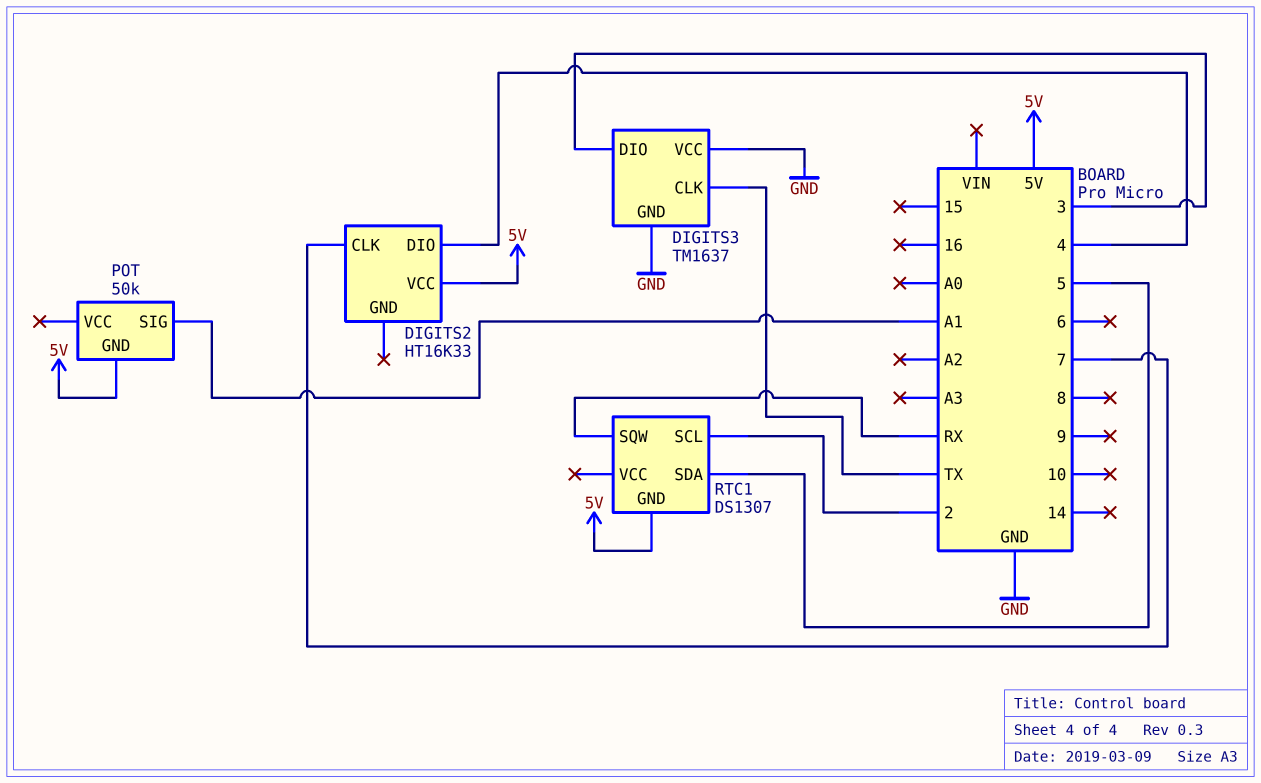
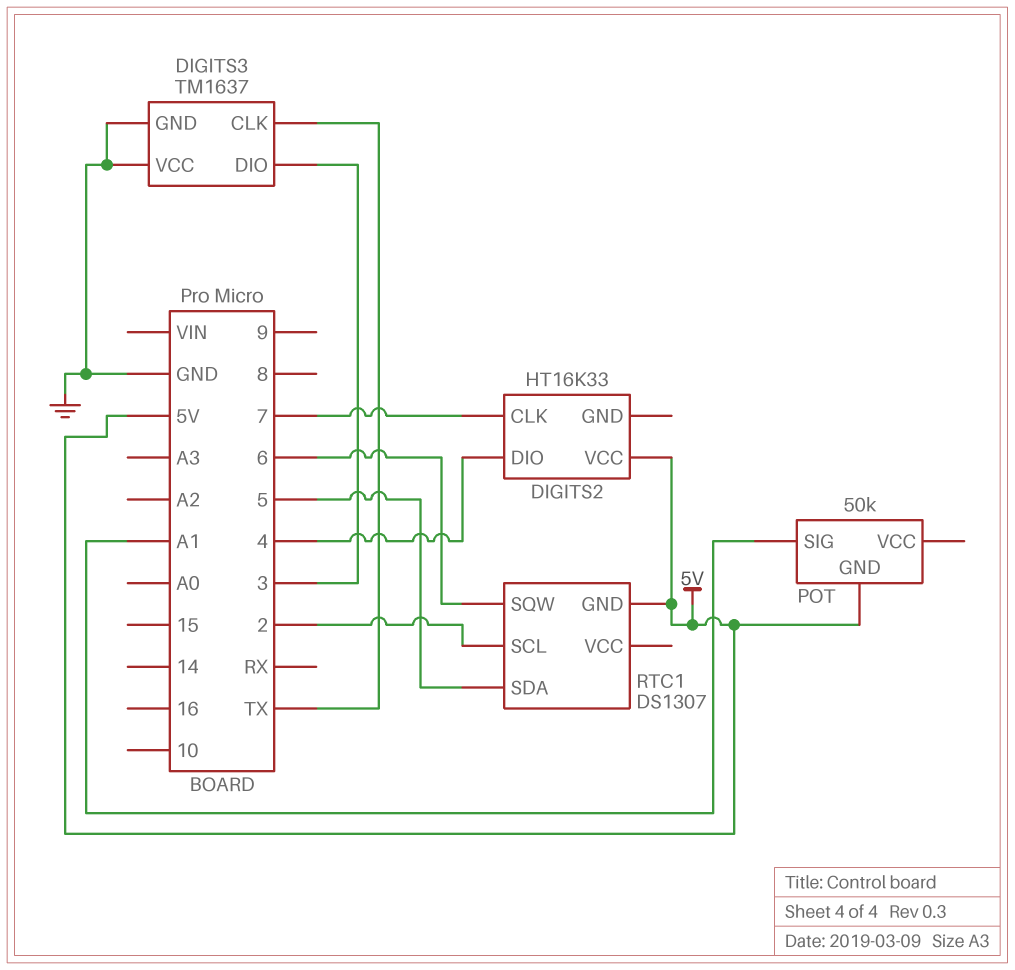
RTC1 pin SQW: RX -> 6

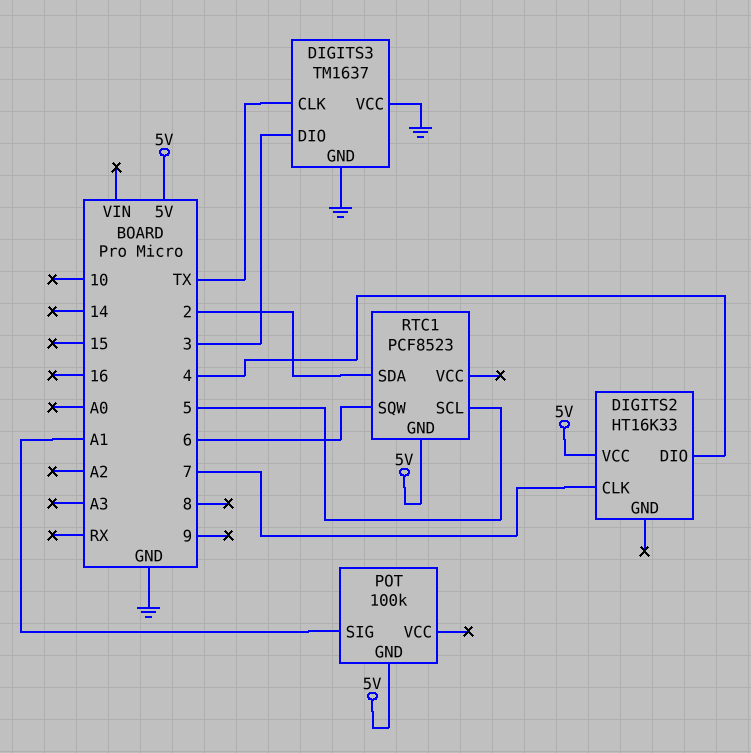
POT: 50k -> 100k
RTC1: DS1307 -> PCF8523
RTC1 pin SCL: 2 -> 5
RTC1 pin SDA: 5 -> 2

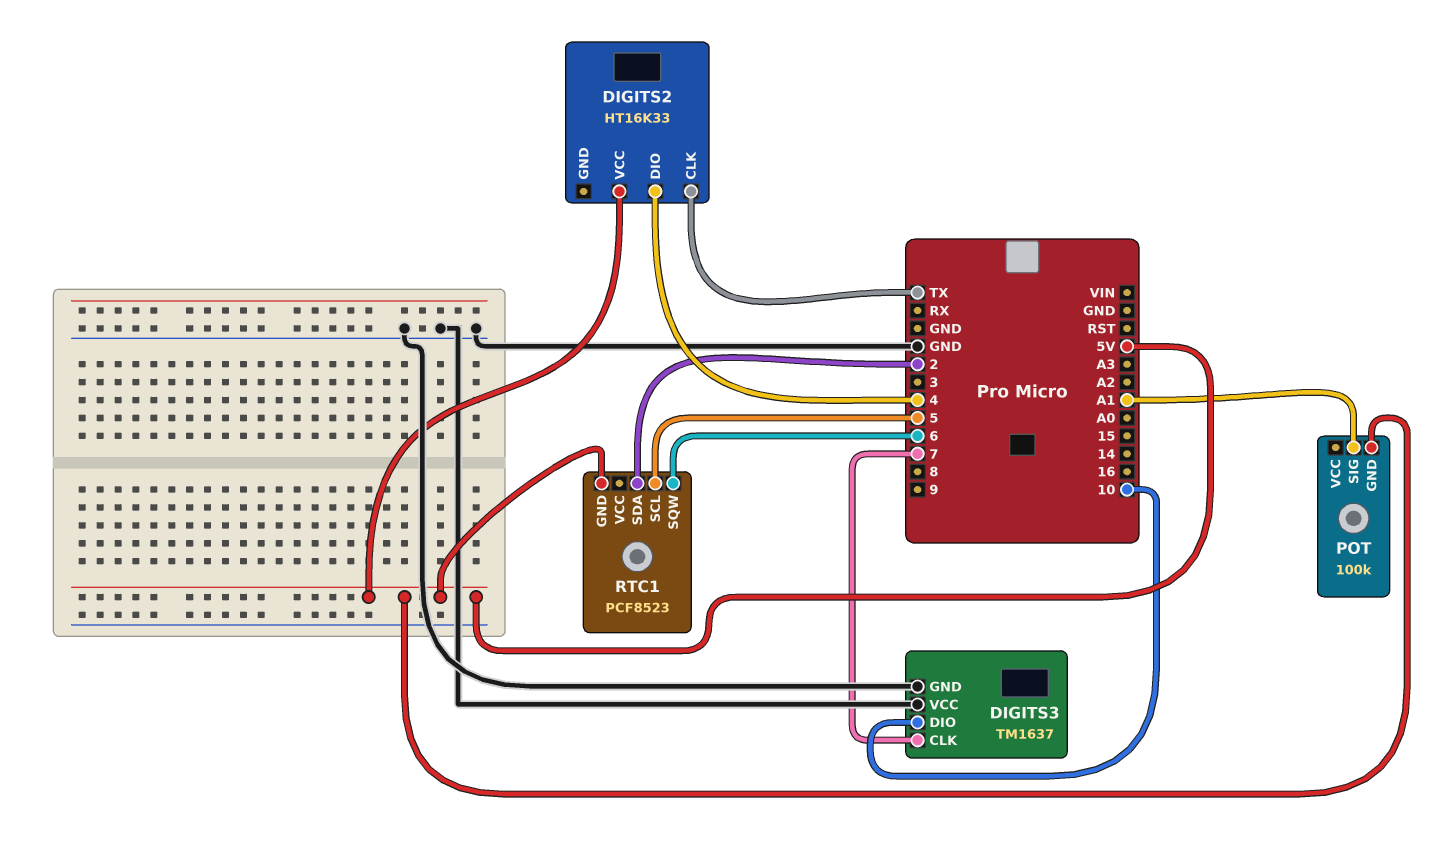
DIGITS2 pin CLK: 7 -> TX
DIGITS3 pin CLK: TX -> 7
DIGITS3 pin DIO: 3 -> 10

